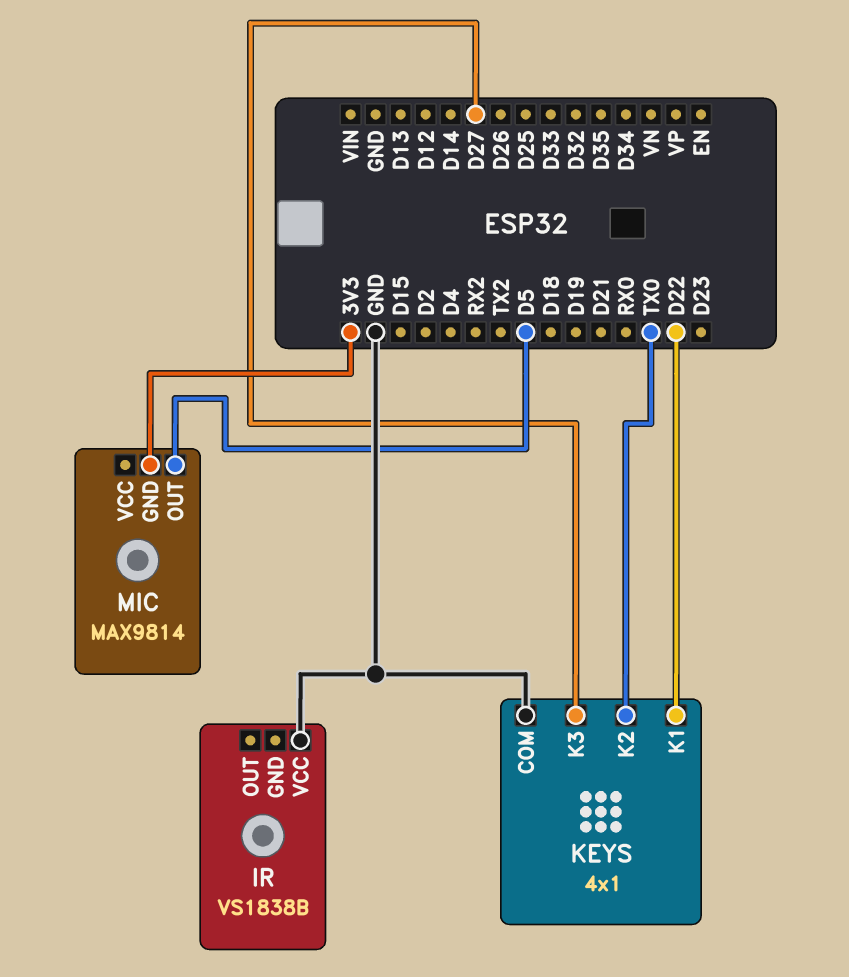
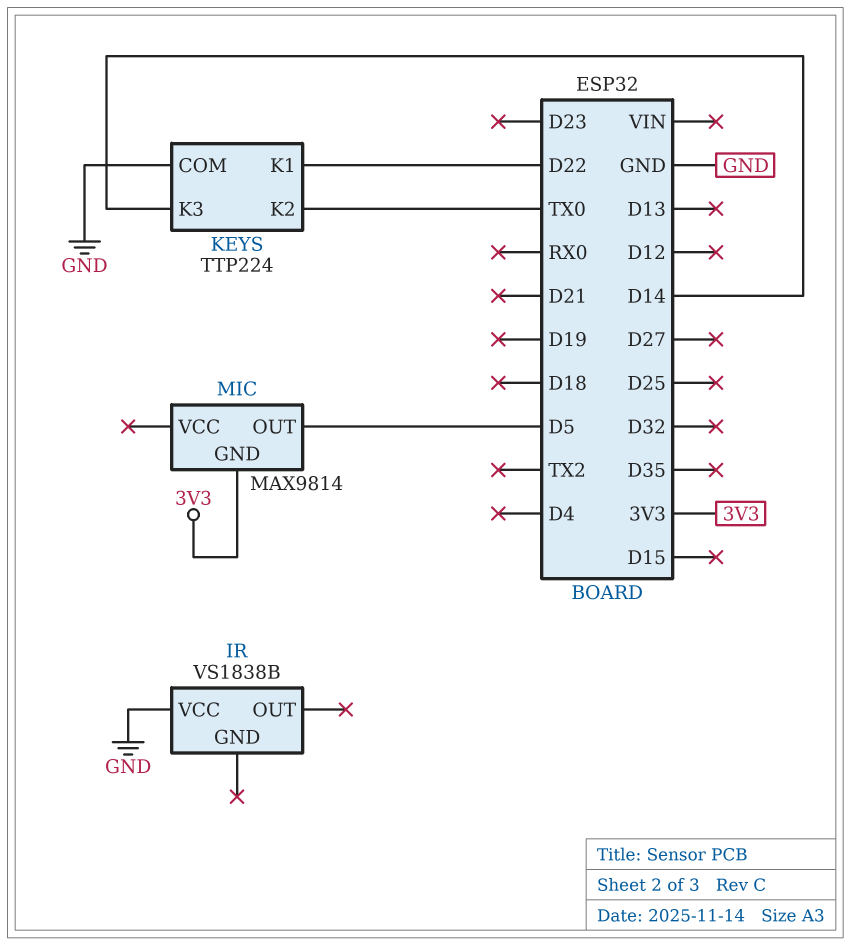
KEYS: 4x1 -> TTP224
KEYS pin K3: D27 -> D14

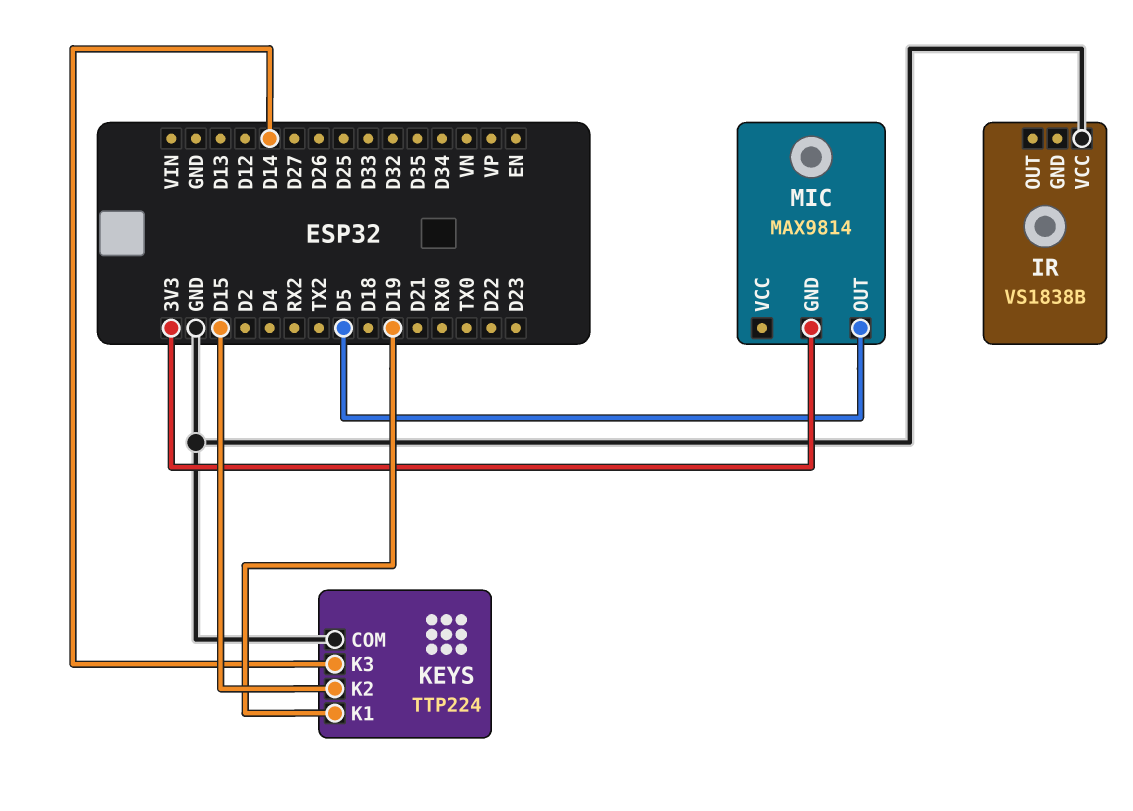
KEYS pin K1: D22 -> D19
KEYS pin K2: TX0 -> D15

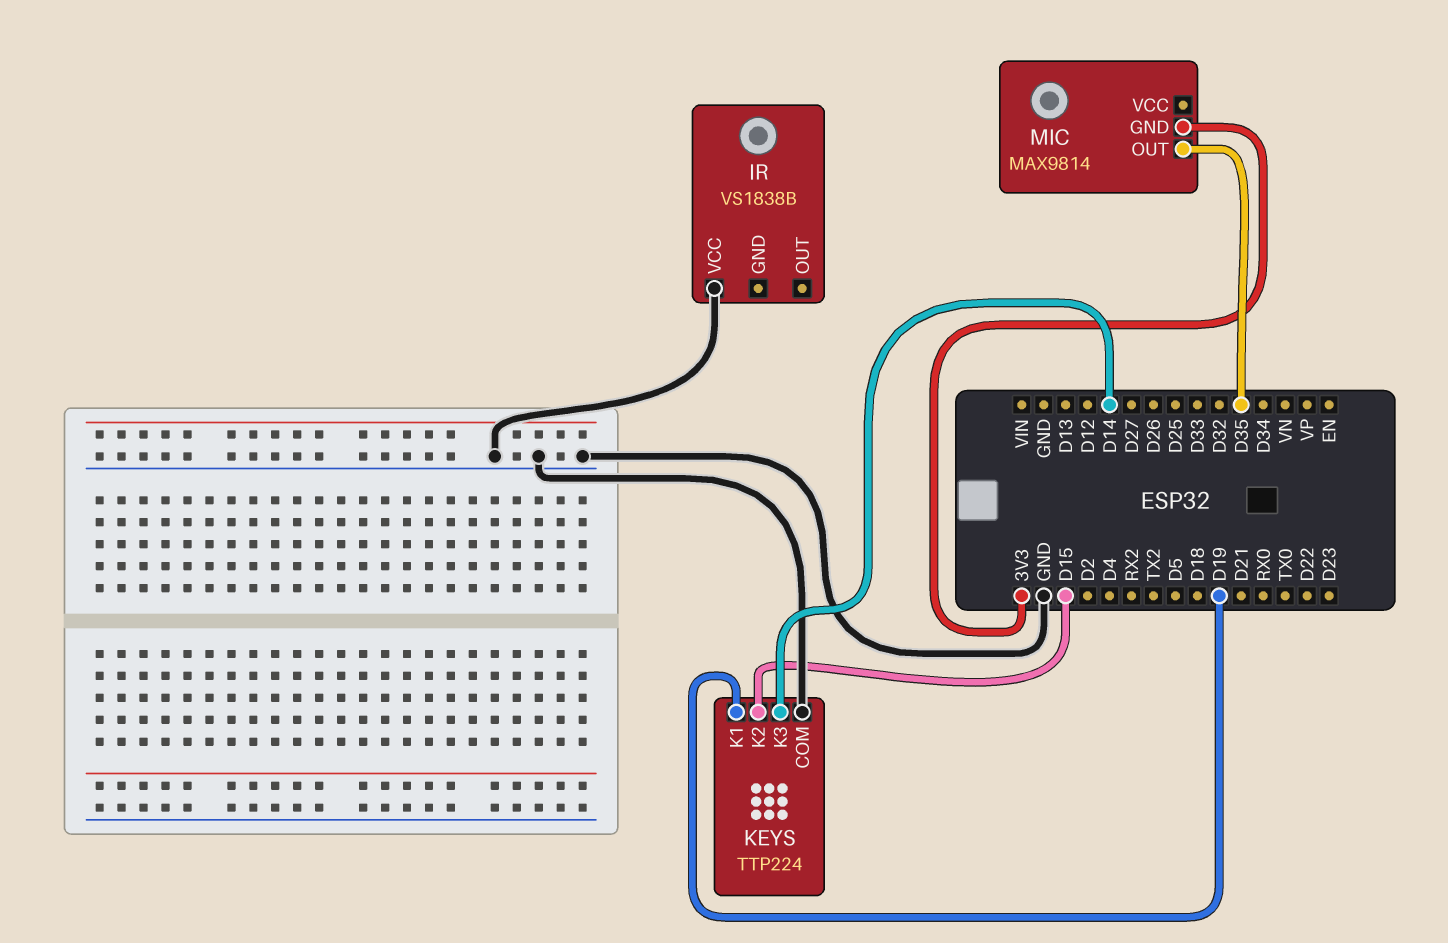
MIC pin OUT: D5 -> D35

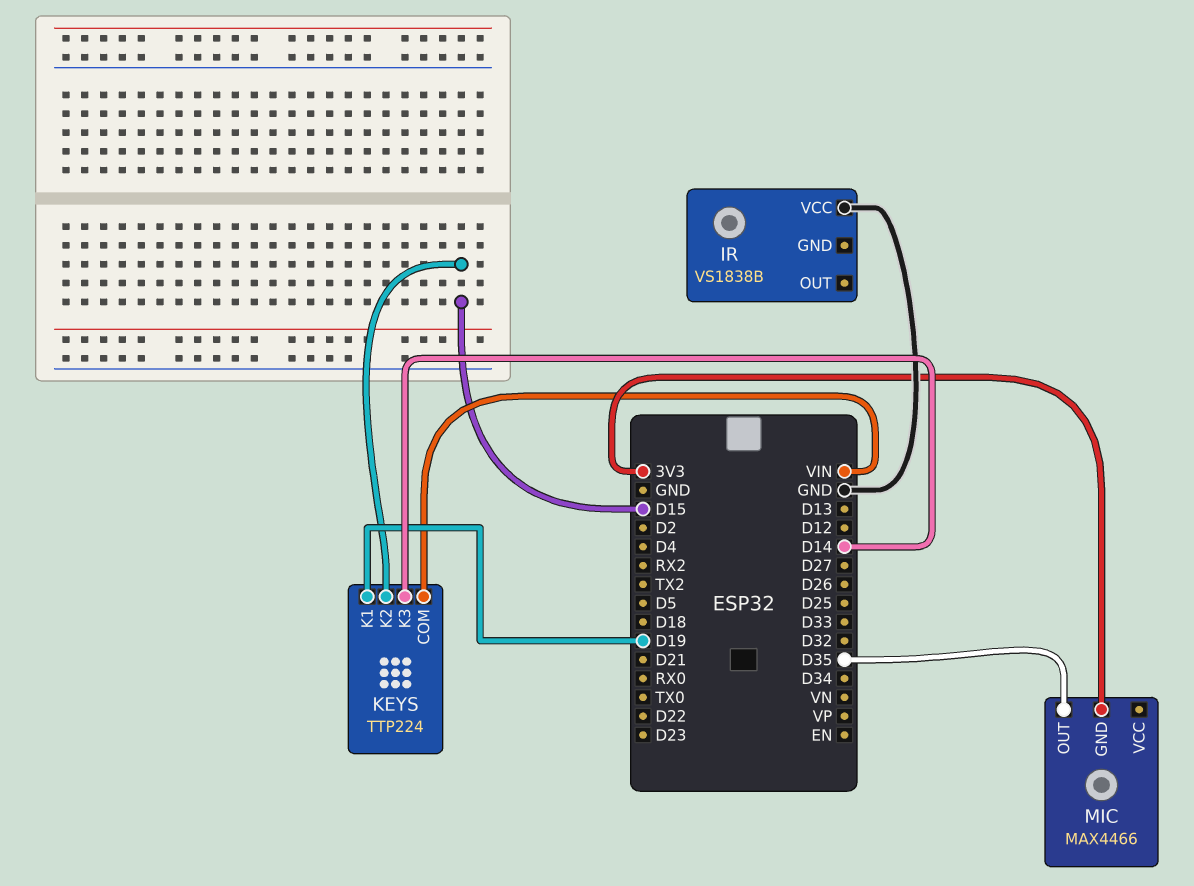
KEYS pin COM: GND -> VIN
MIC: MAX9814 -> MAX4466

